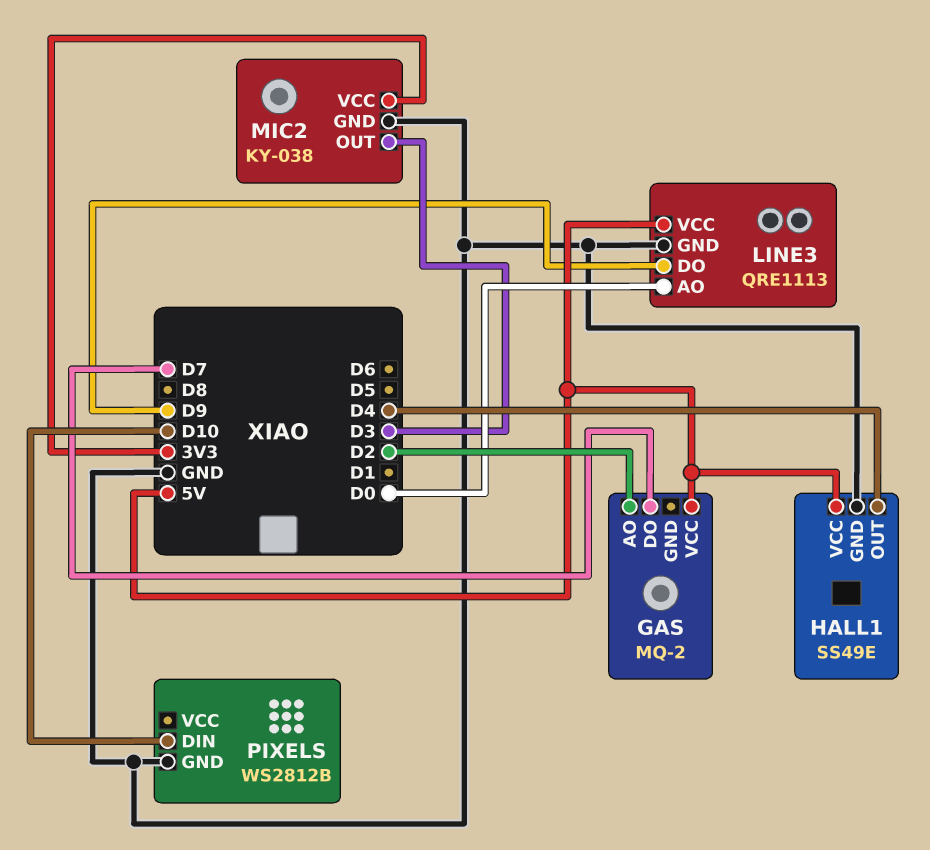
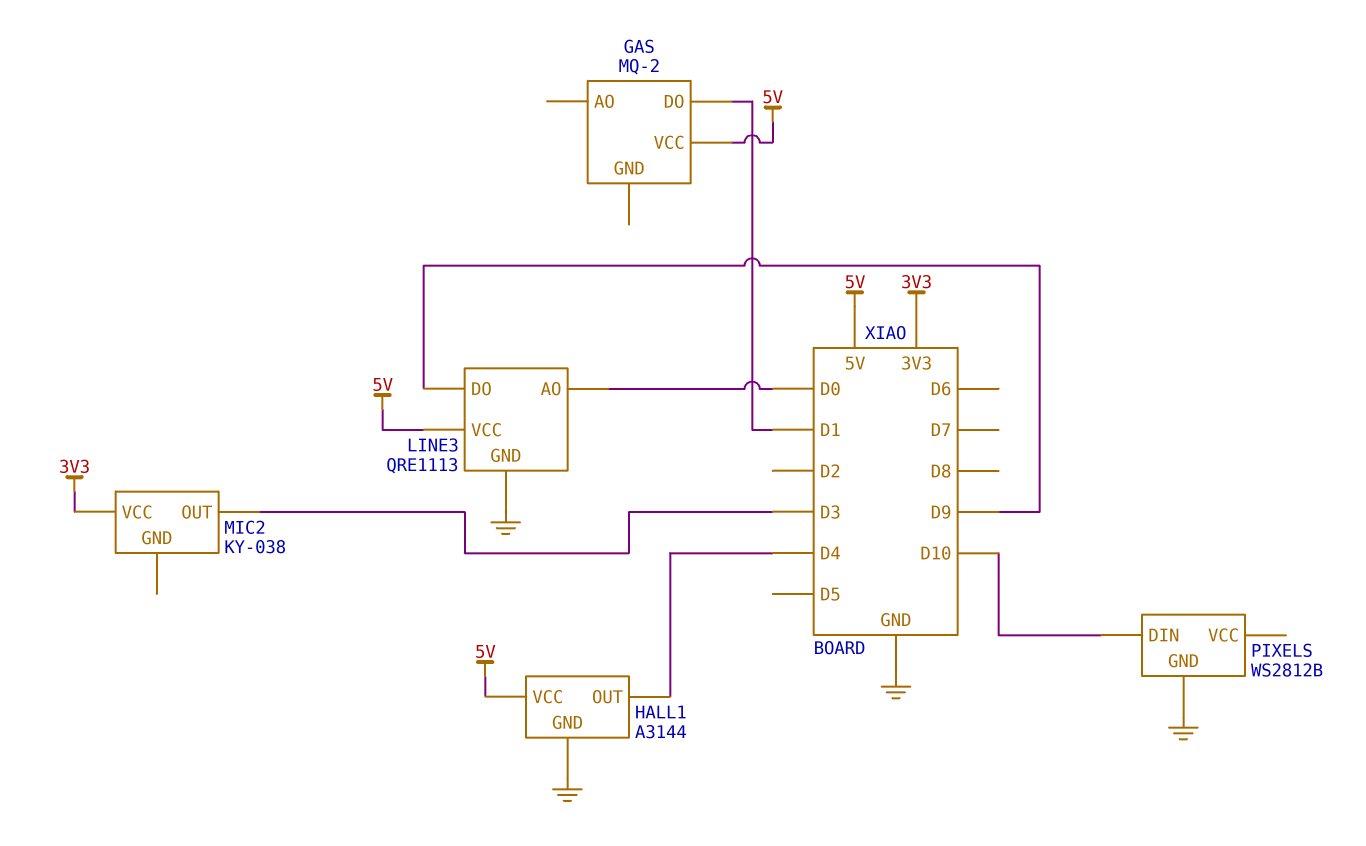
GAS pin AO: D2 -> none
GAS pin DO: D7 -> D1
HALL1: SS49E -> A3144
MIC2 pin GND: GND -> none

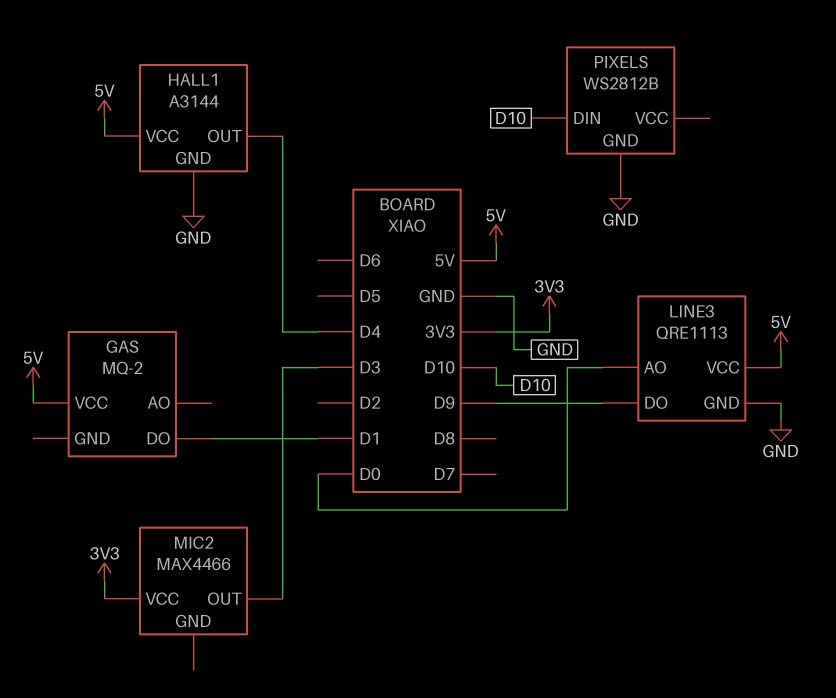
MIC2: KY-038 -> MAX4466

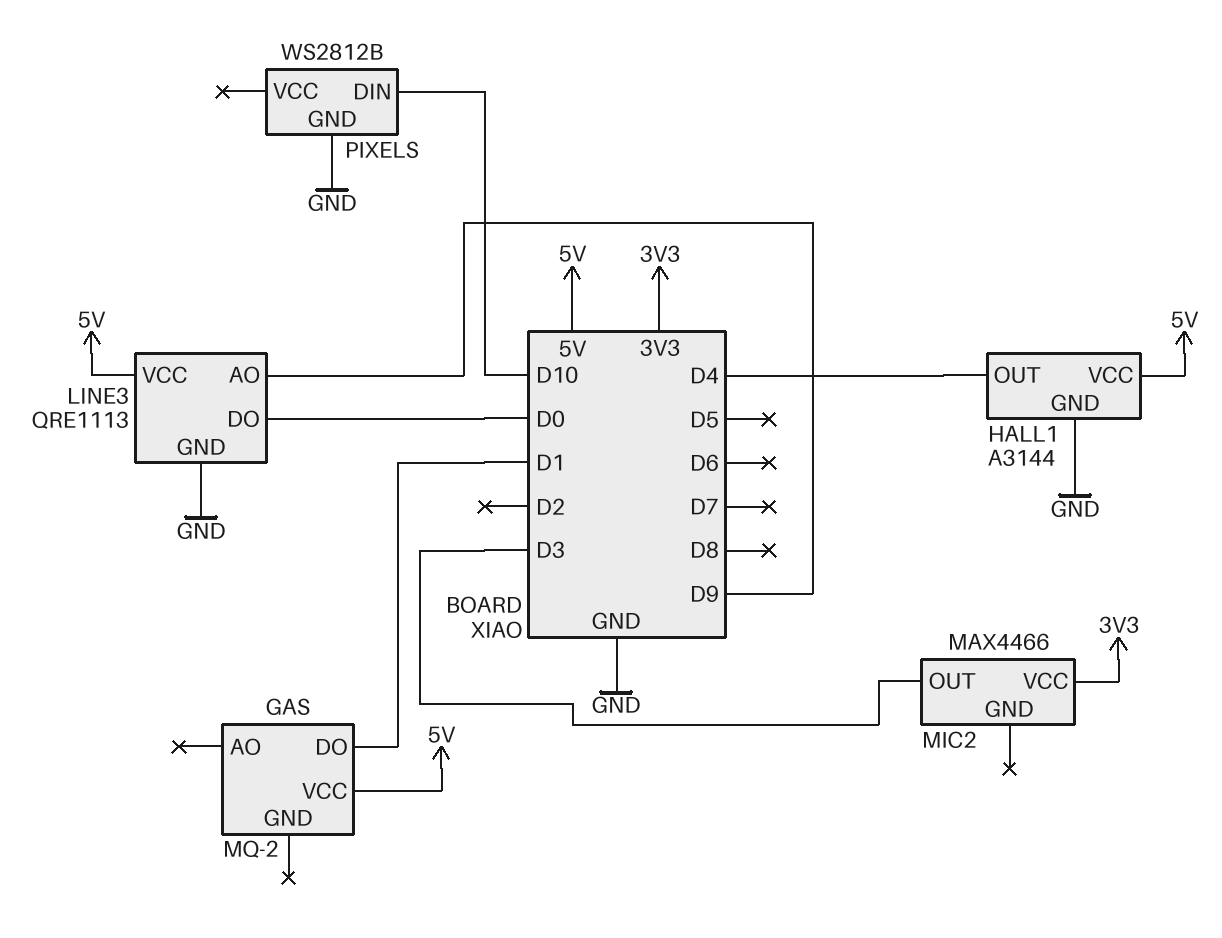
LINE3 pin AO: D0 -> D9
LINE3 pin DO: D9 -> D0

